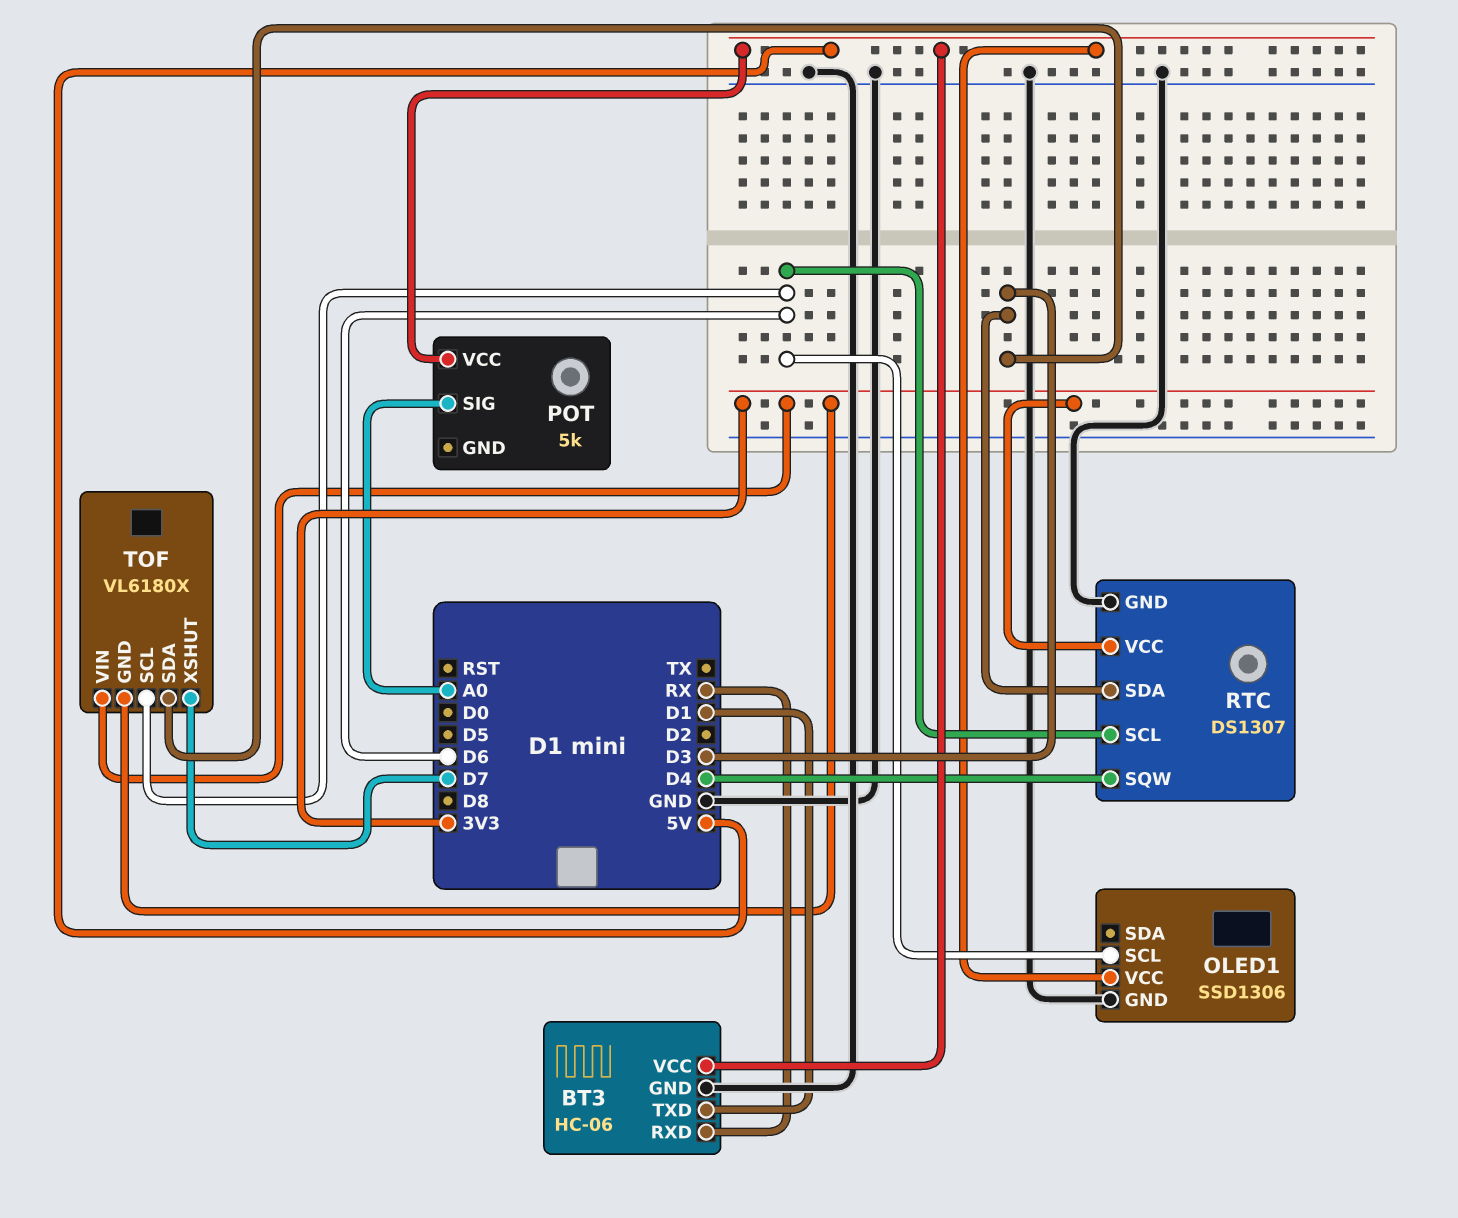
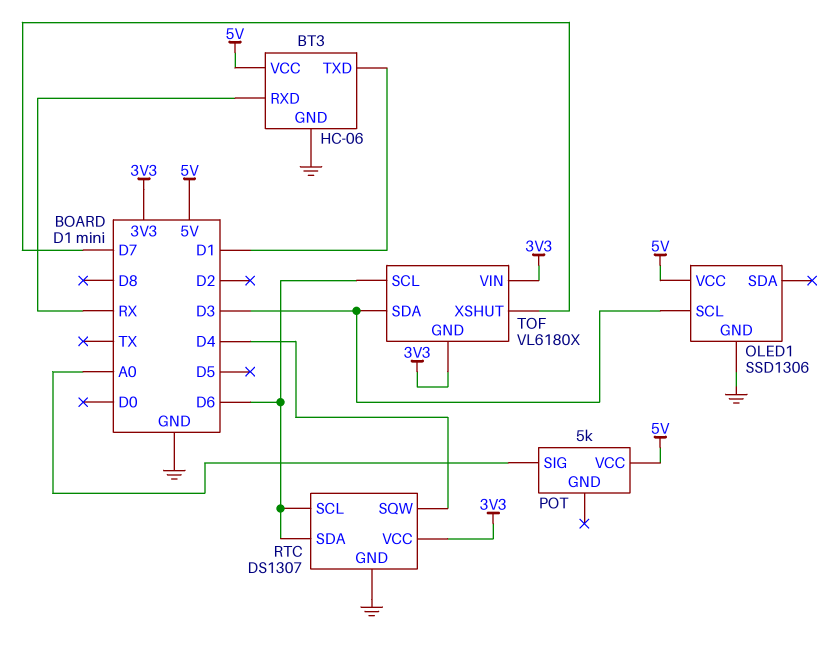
OLED1 pin SCL: D6 -> D3
RTC pin SDA: D3 -> D6

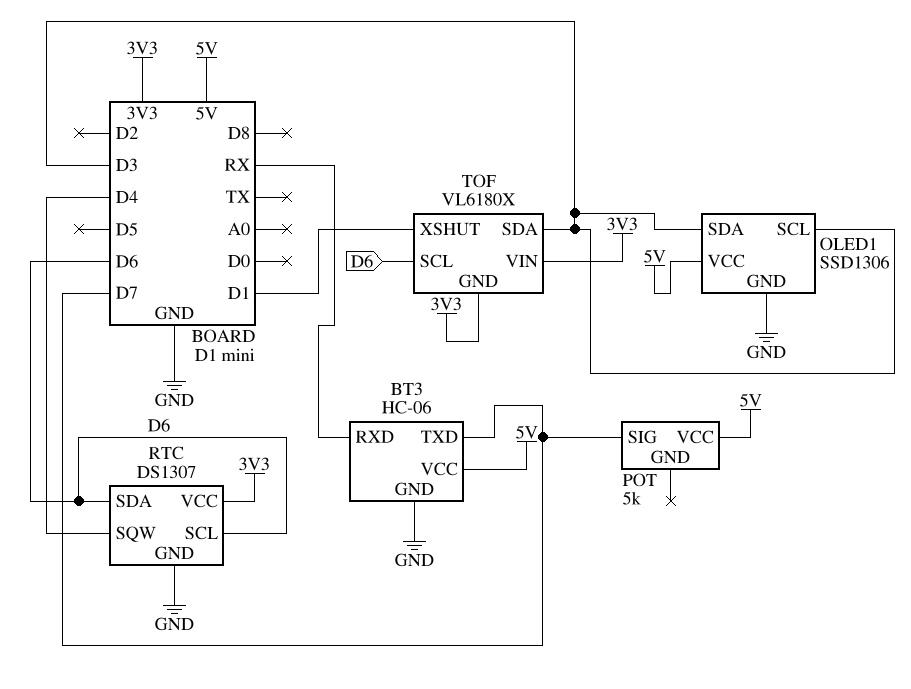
BT3 pin TXD: D1 -> D7
OLED1 pin SDA: none -> D3
POT pin SIG: A0 -> D7
TOF pin XSHUT: D7 -> D1

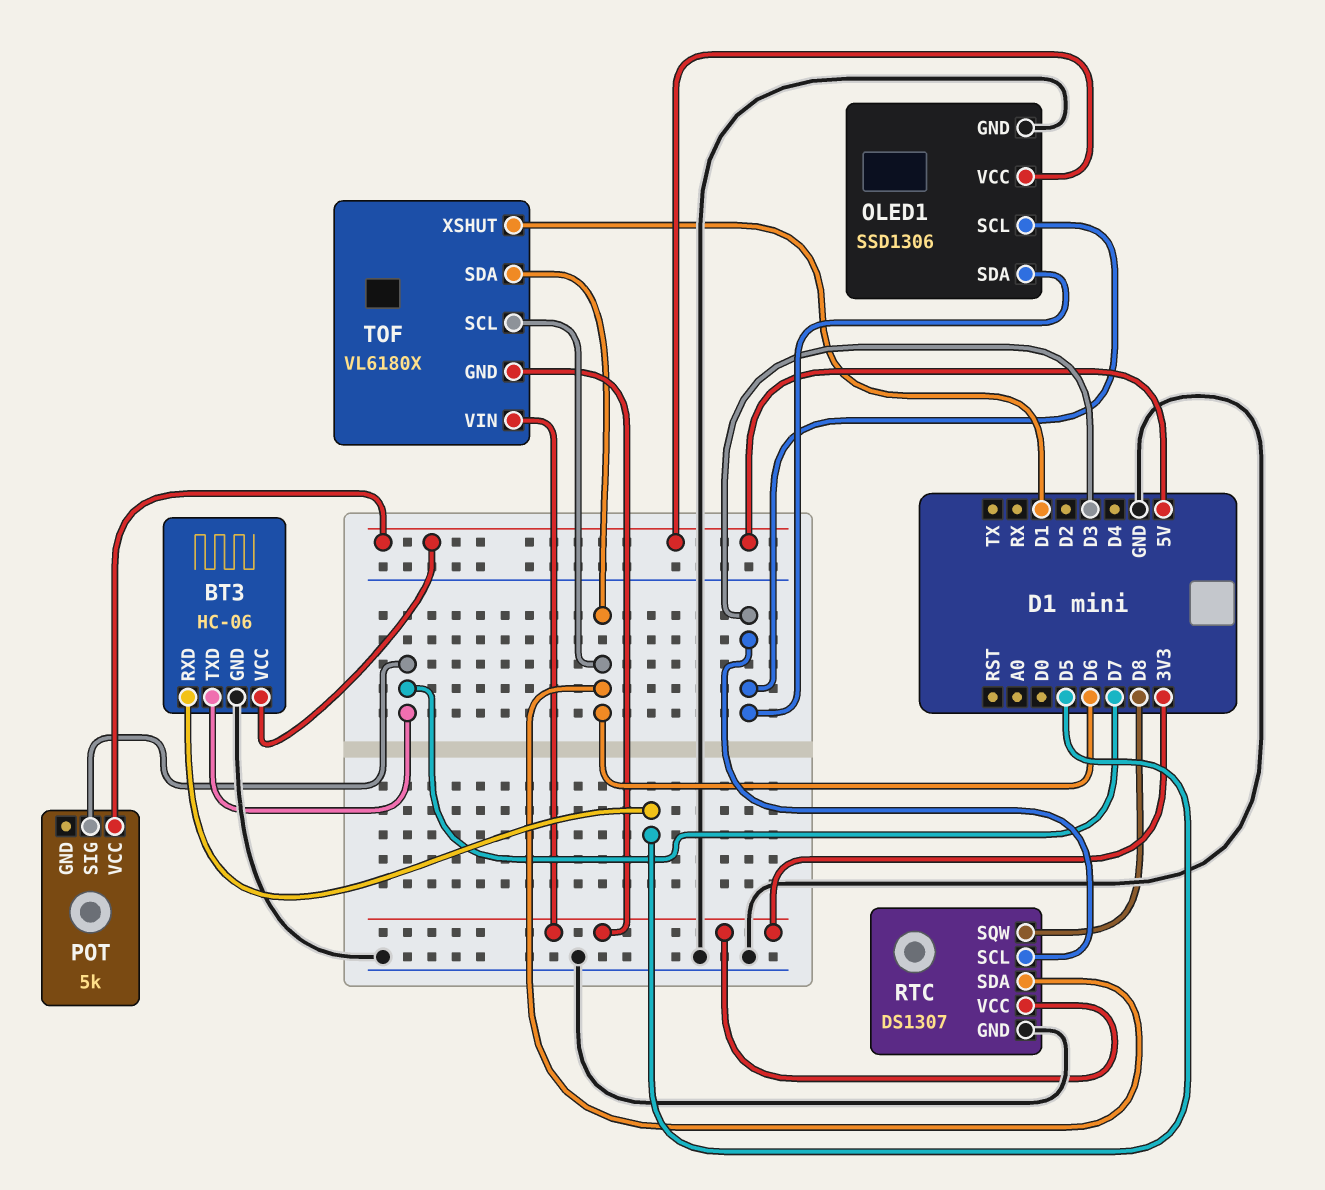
BT3 pin RXD: RX -> D5
RTC pin SCL: D6 -> D3
RTC pin SQW: D4 -> D8
TOF pin SDA: D3 -> D6

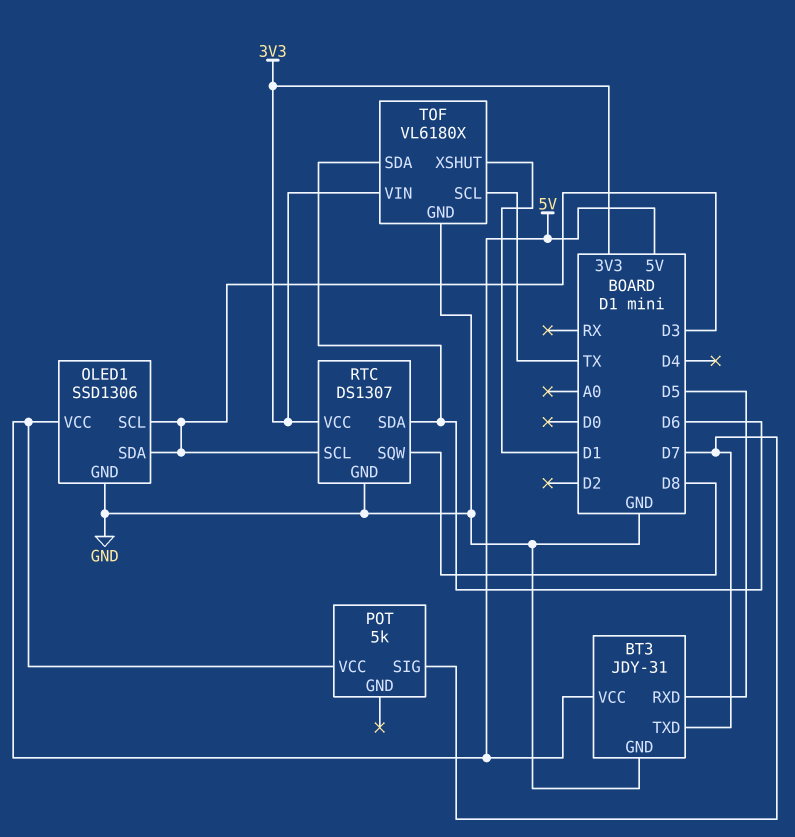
BT3: HC-06 -> JDY-31
TOF pin GND: 3V3 -> GND
TOF pin SCL: D6 -> TX

